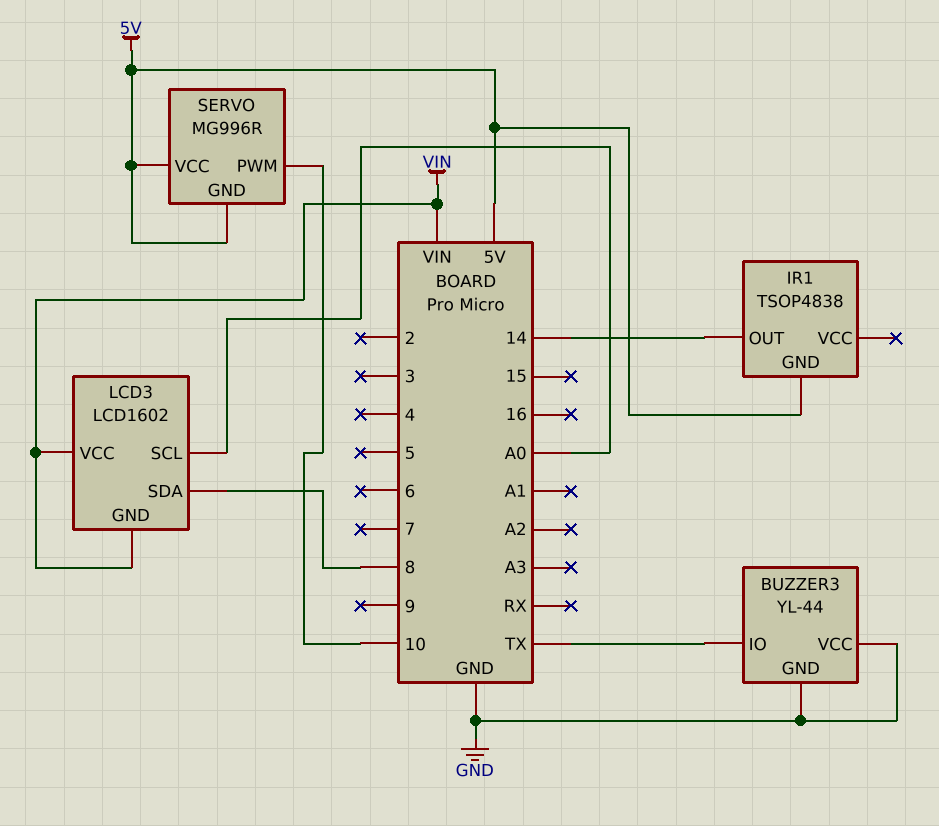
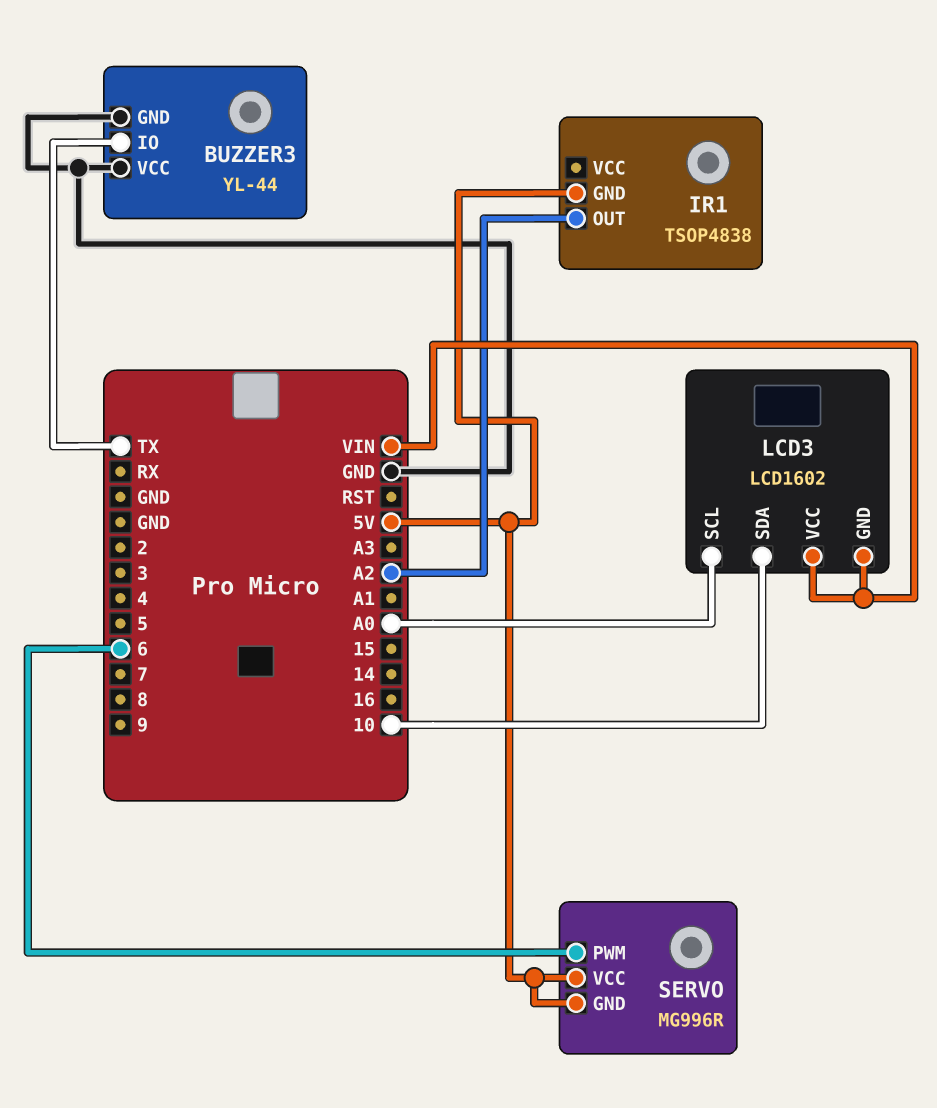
IR1 pin OUT: 14 -> A2
LCD3 pin SDA: 8 -> 10
SERVO pin PWM: 10 -> 6

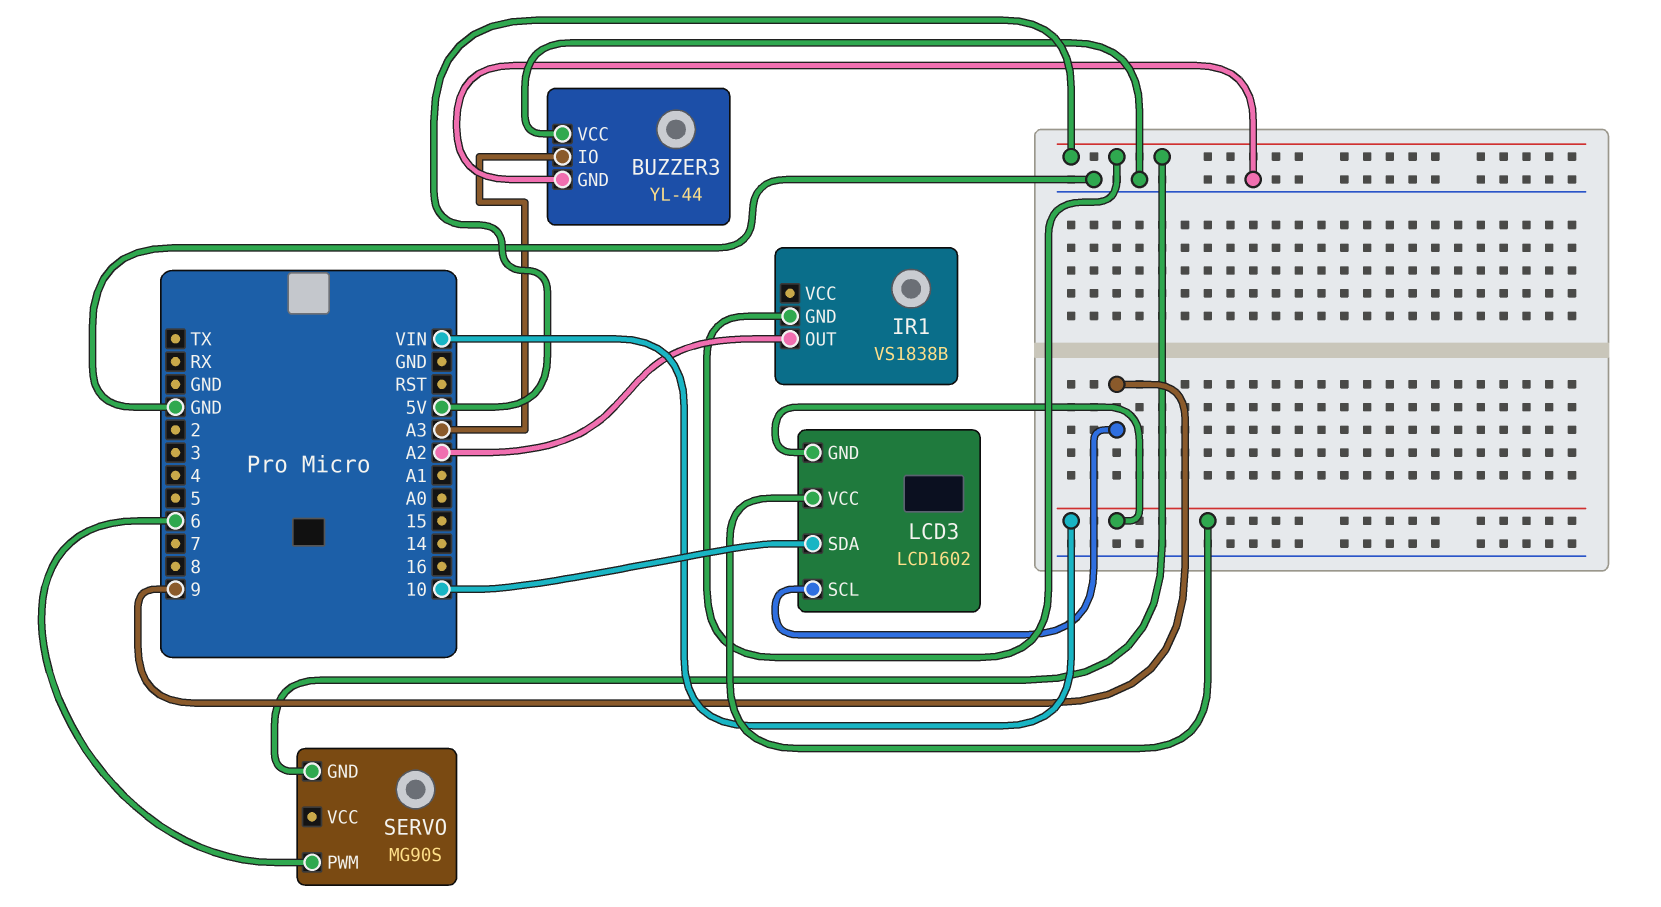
BUZZER3 pin IO: TX -> A3
IR1: TSOP4838 -> VS1838B
LCD3 pin SCL: A0 -> 9
SERVO: MG996R -> MG90S
SERVO pin VCC: 5V -> none

